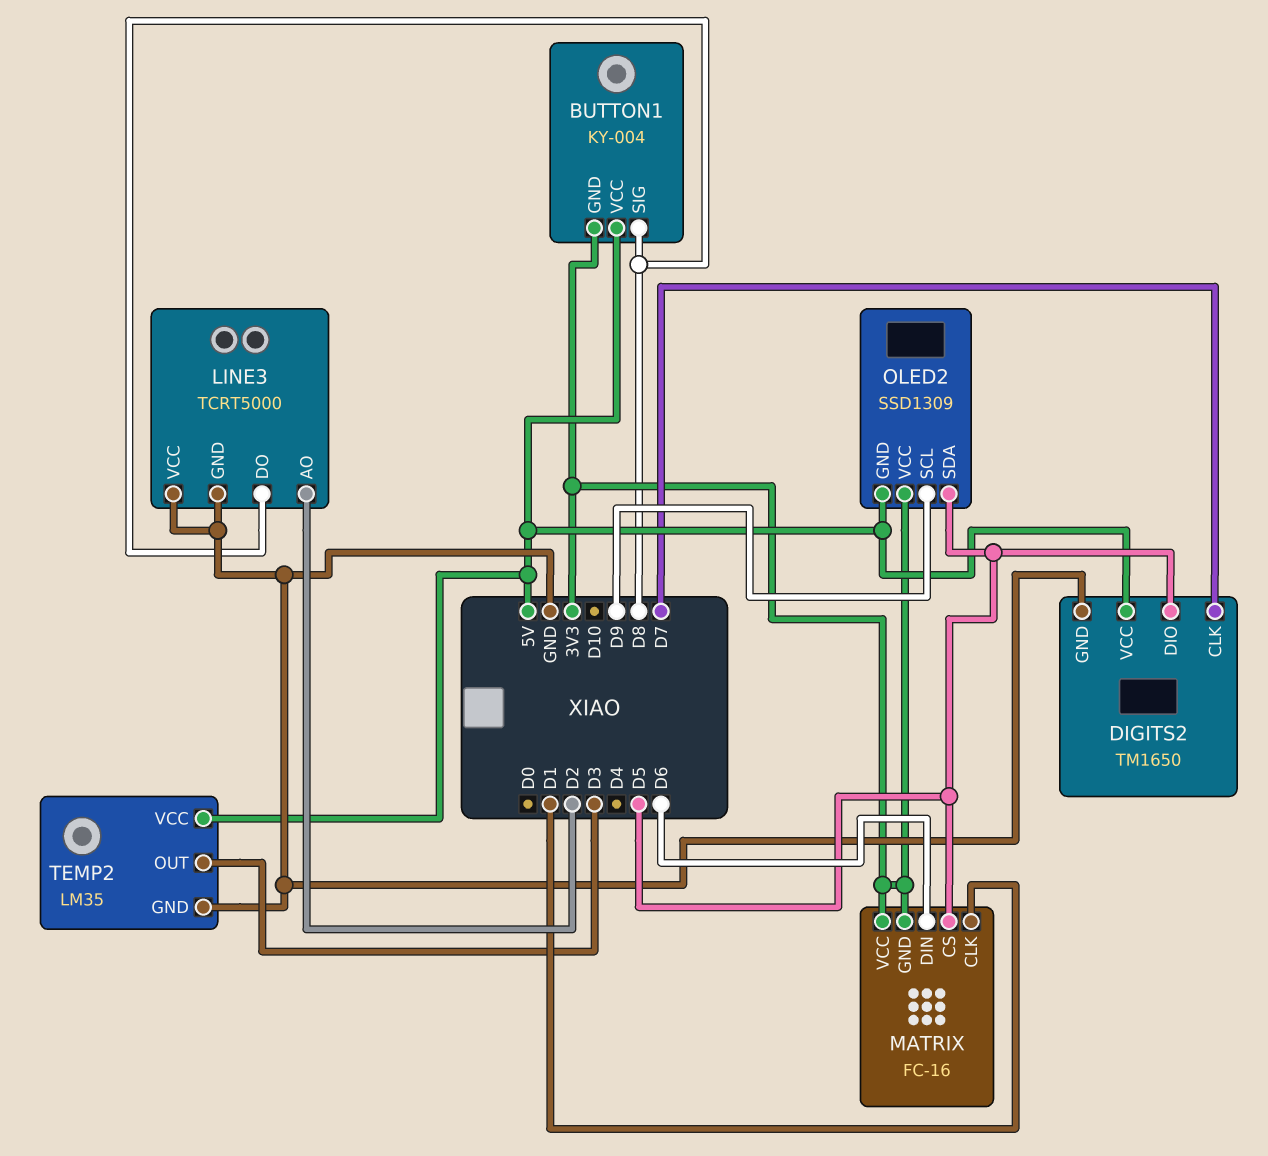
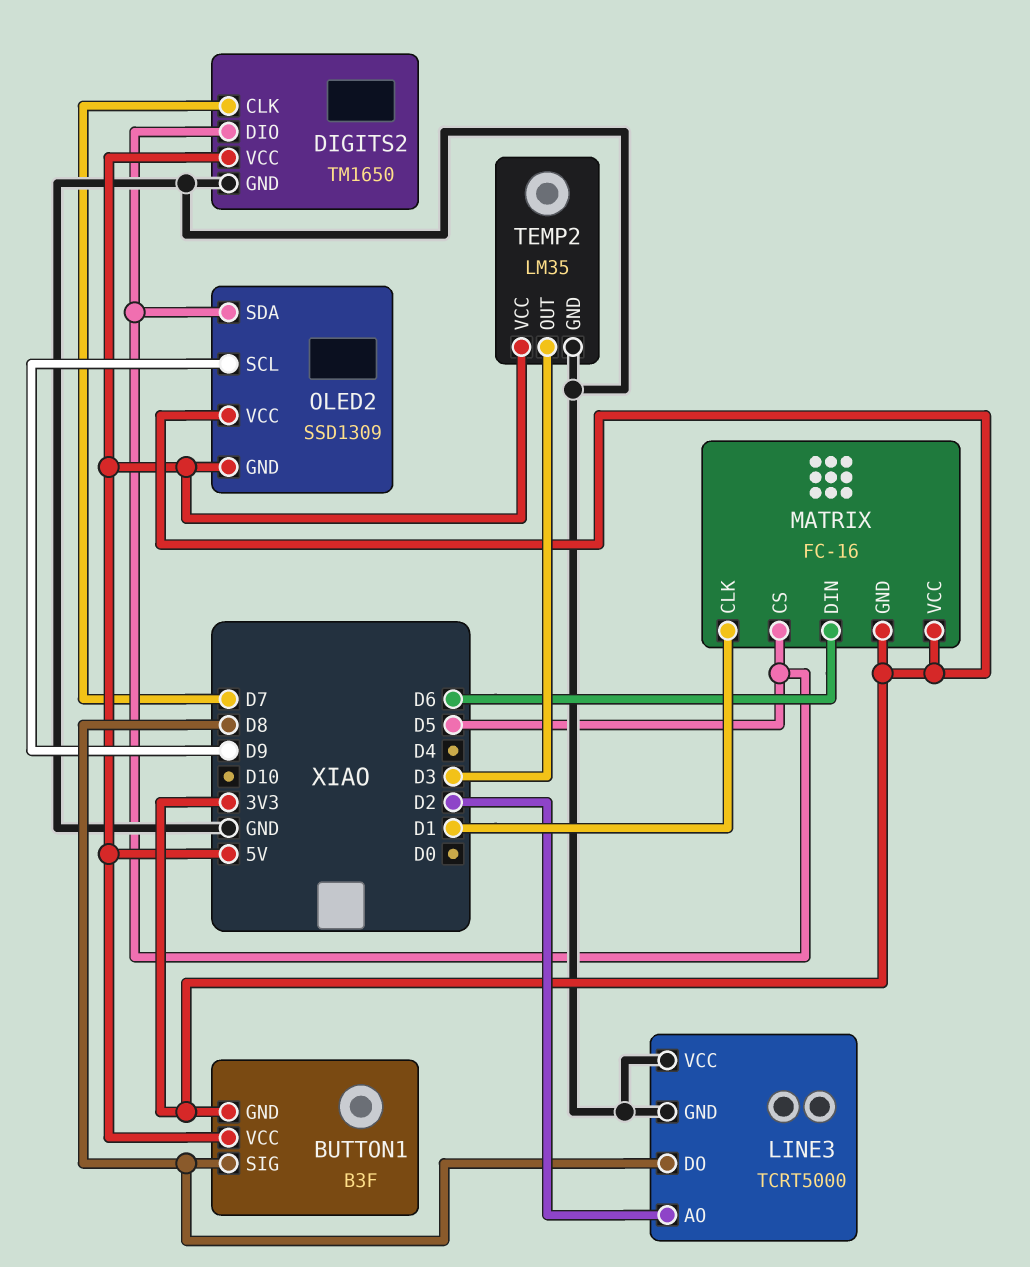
BUTTON1: KY-004 -> B3F

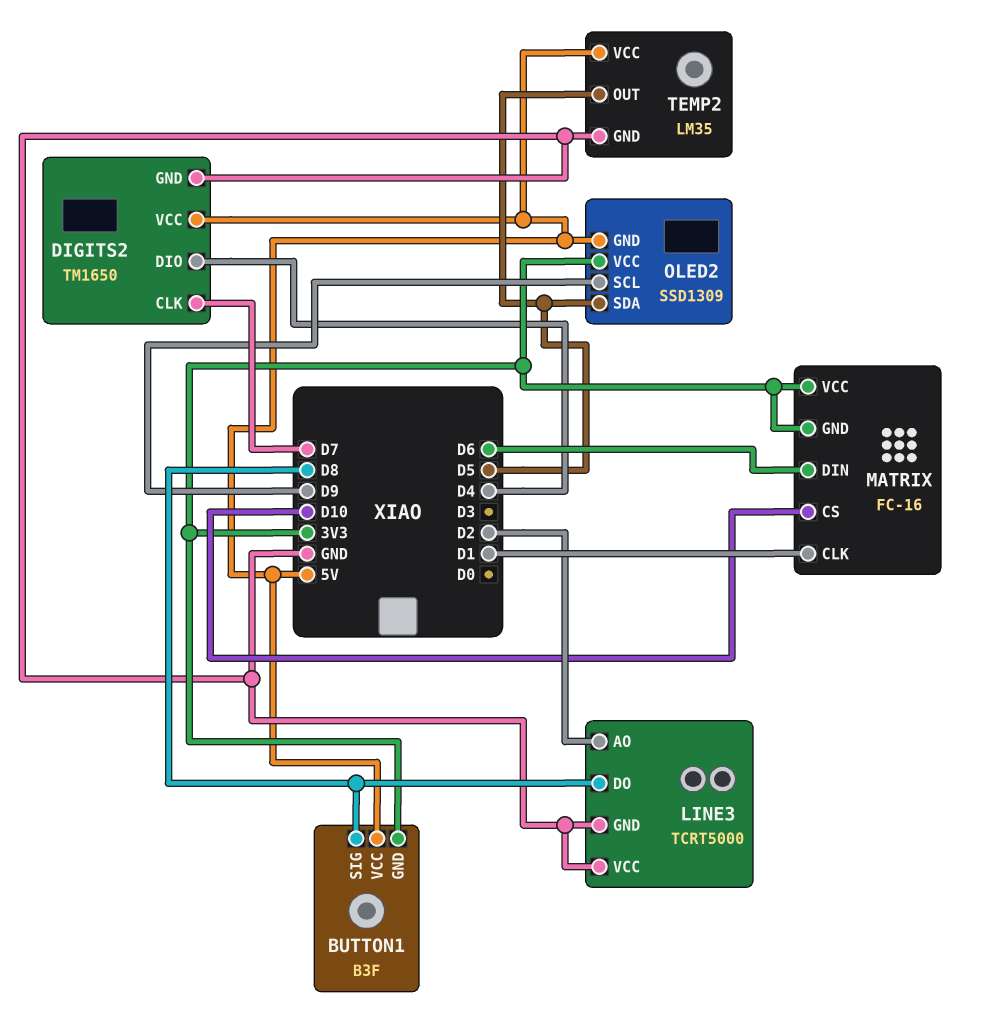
DIGITS2 pin DIO: D5 -> D4
MATRIX pin CS: D5 -> D10
TEMP2 pin OUT: D3 -> D5

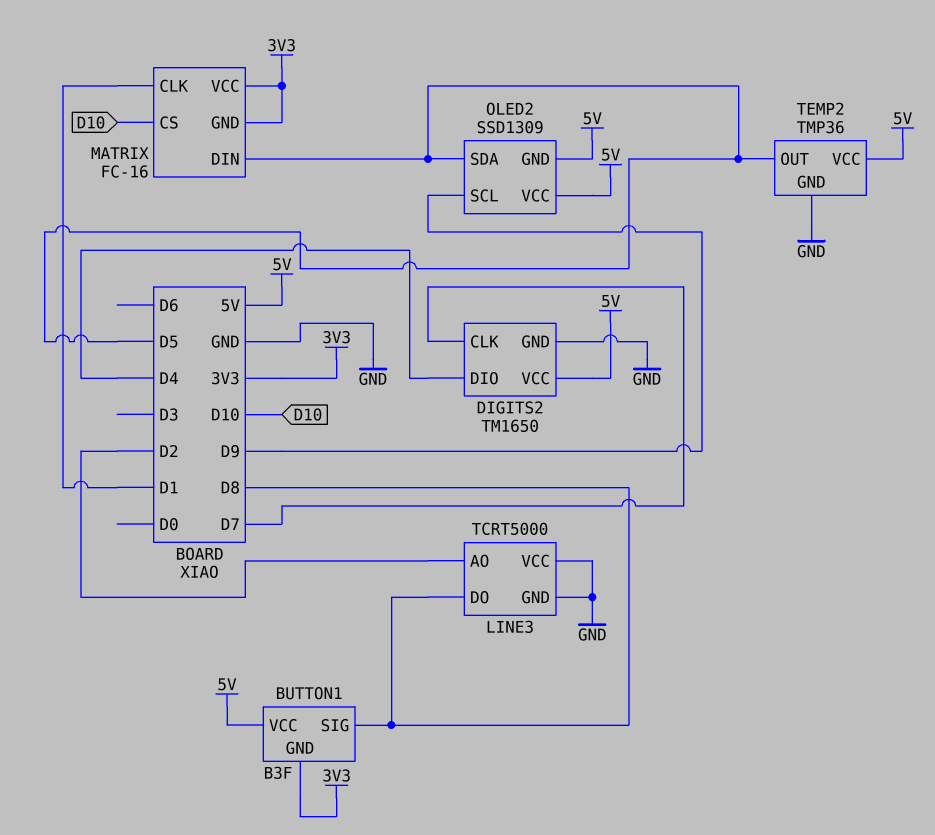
MATRIX pin DIN: D6 -> D5
OLED2 pin VCC: 3V3 -> 5V
TEMP2: LM35 -> TMP36

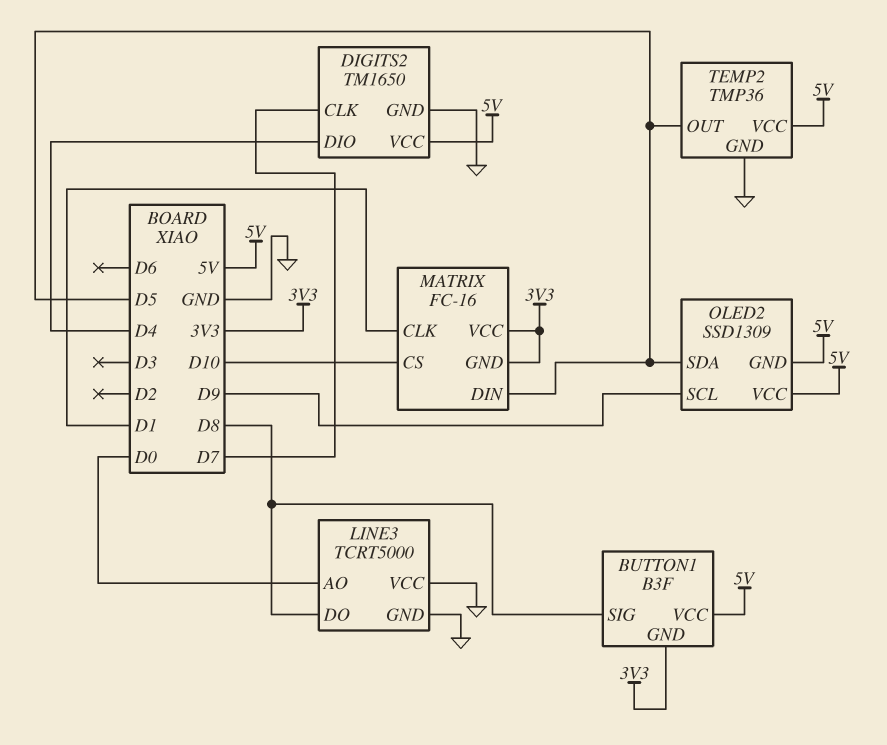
LINE3 pin AO: D2 -> D0

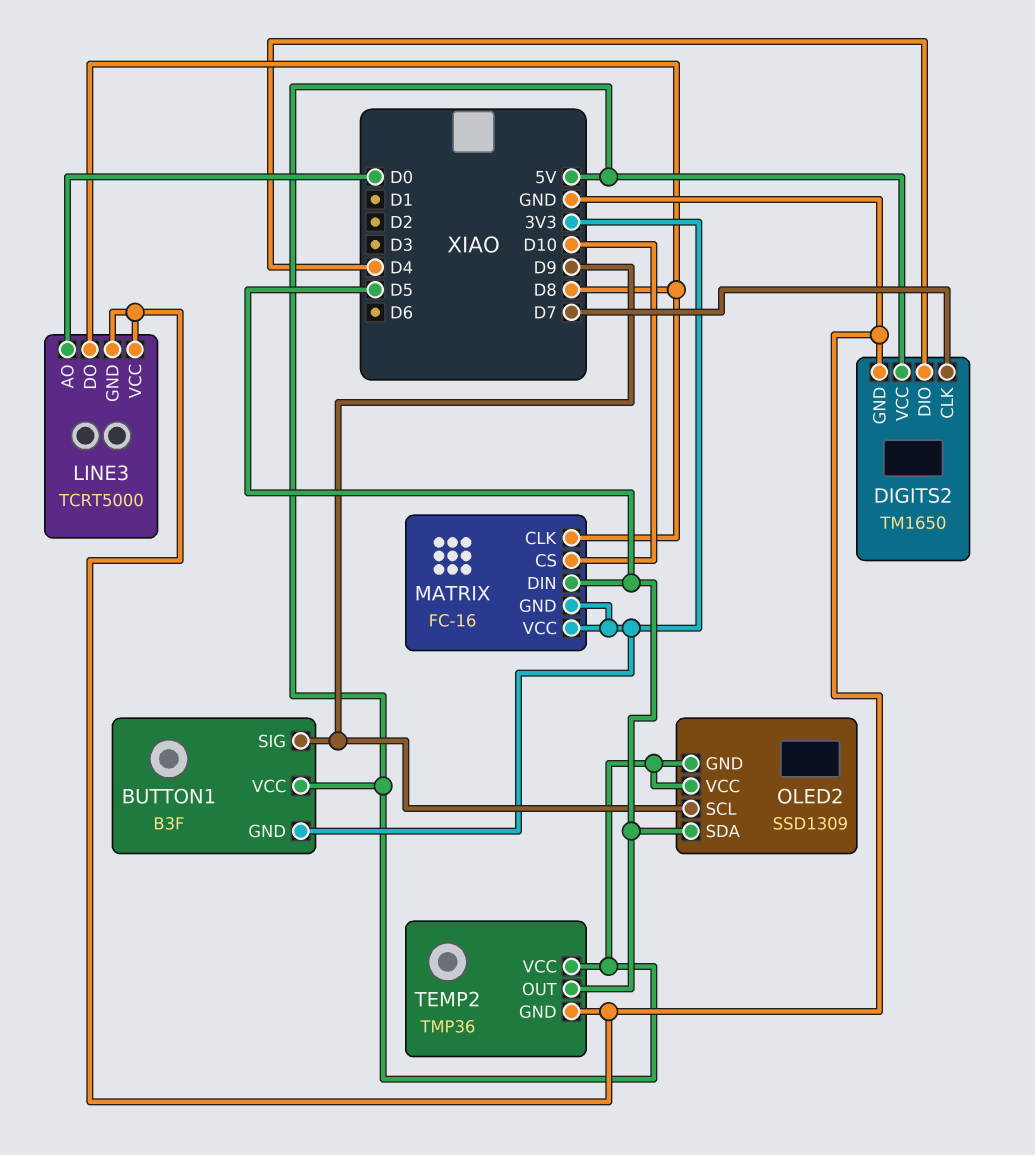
BUTTON1 pin SIG: D8 -> D9
MATRIX pin CLK: D1 -> D8

